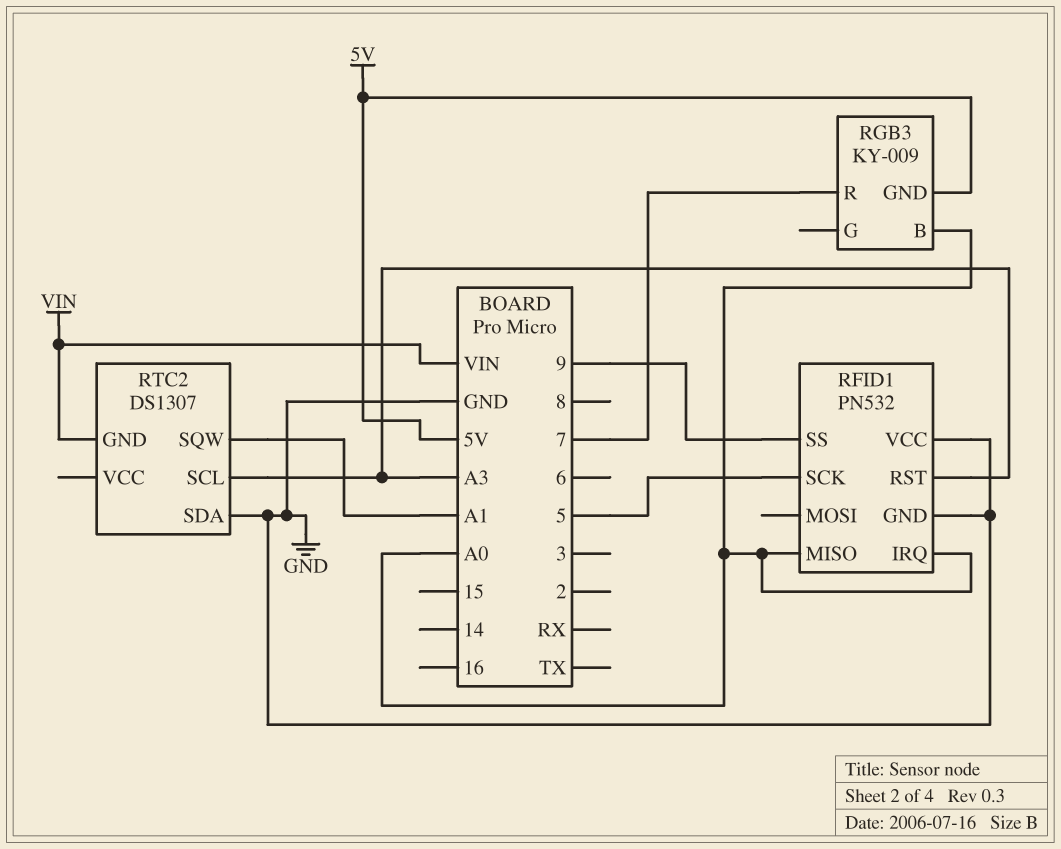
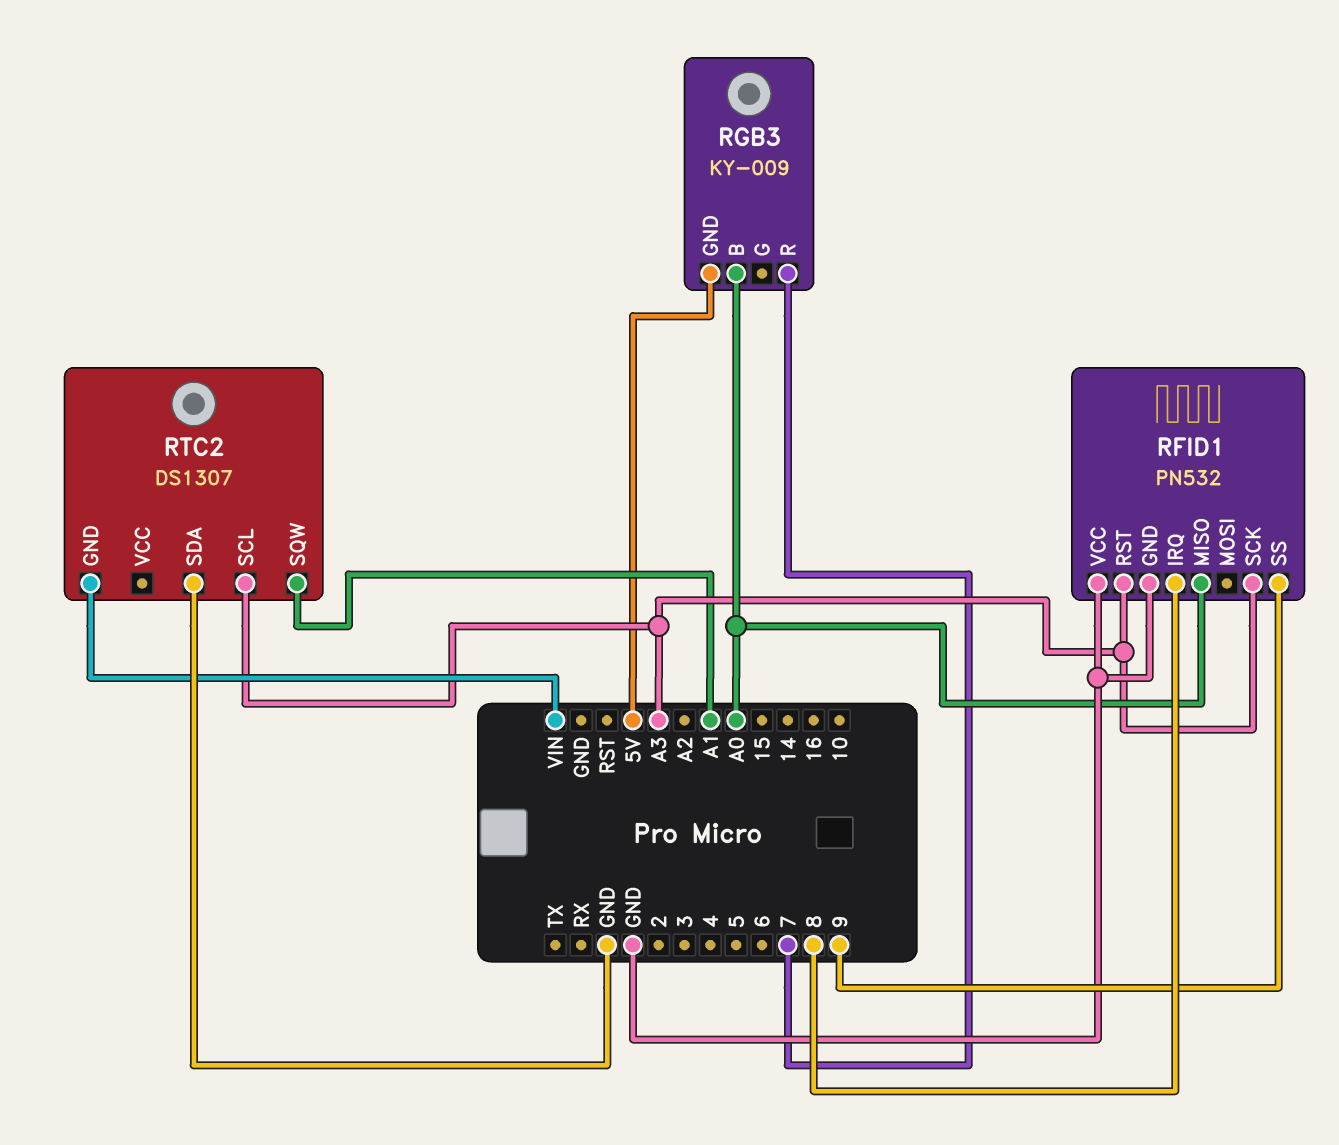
RFID1 pin IRQ: A0 -> 8
RFID1 pin SCK: 5 -> A3

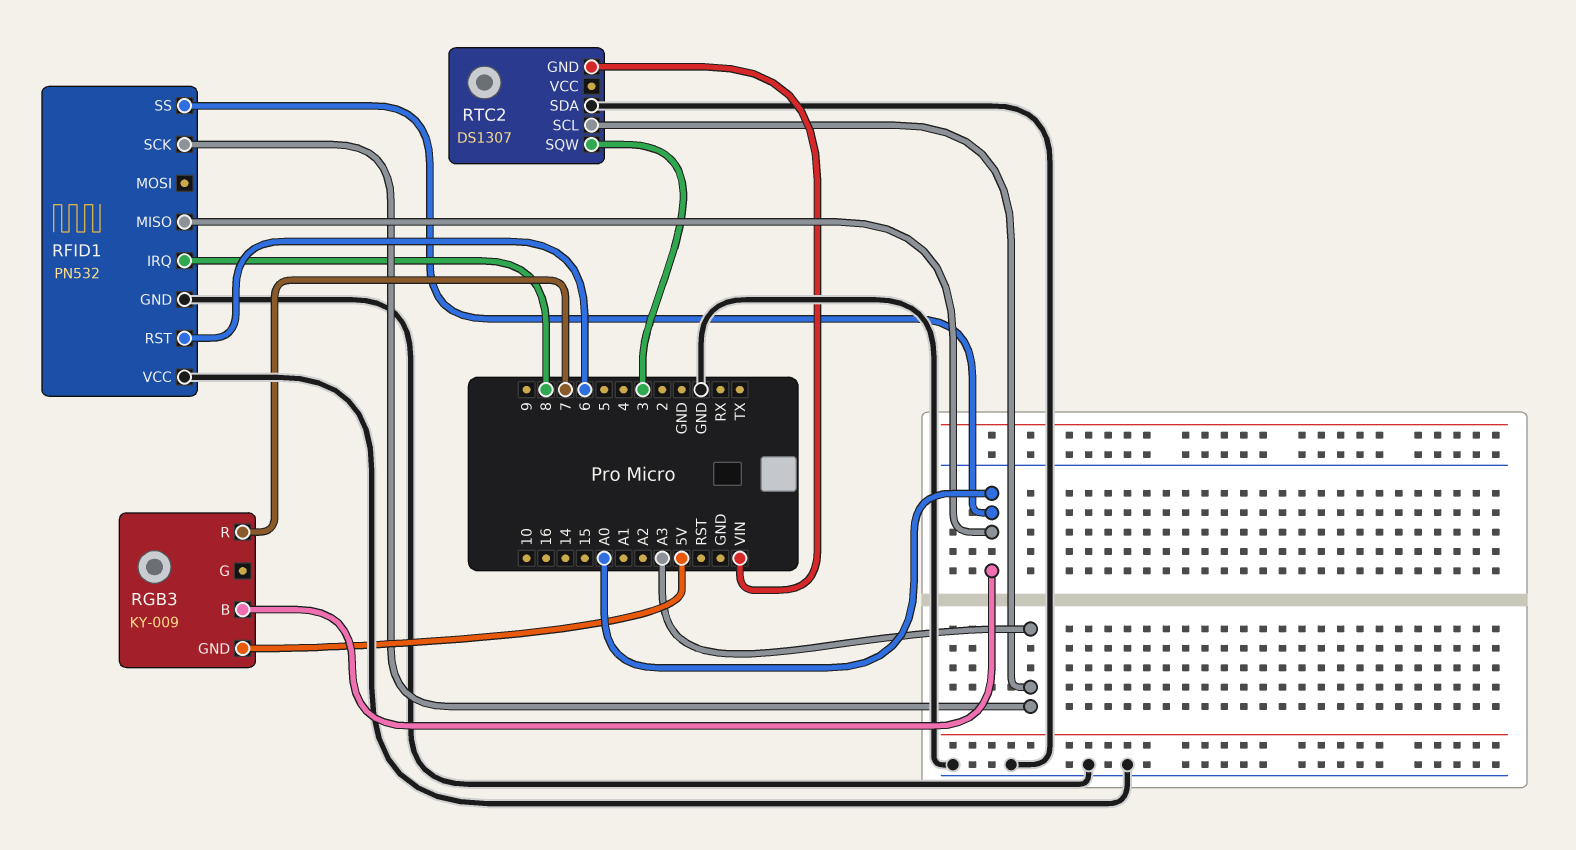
RFID1 pin RST: A3 -> 6
RFID1 pin SS: 9 -> A0
RTC2 pin SQW: A1 -> 3

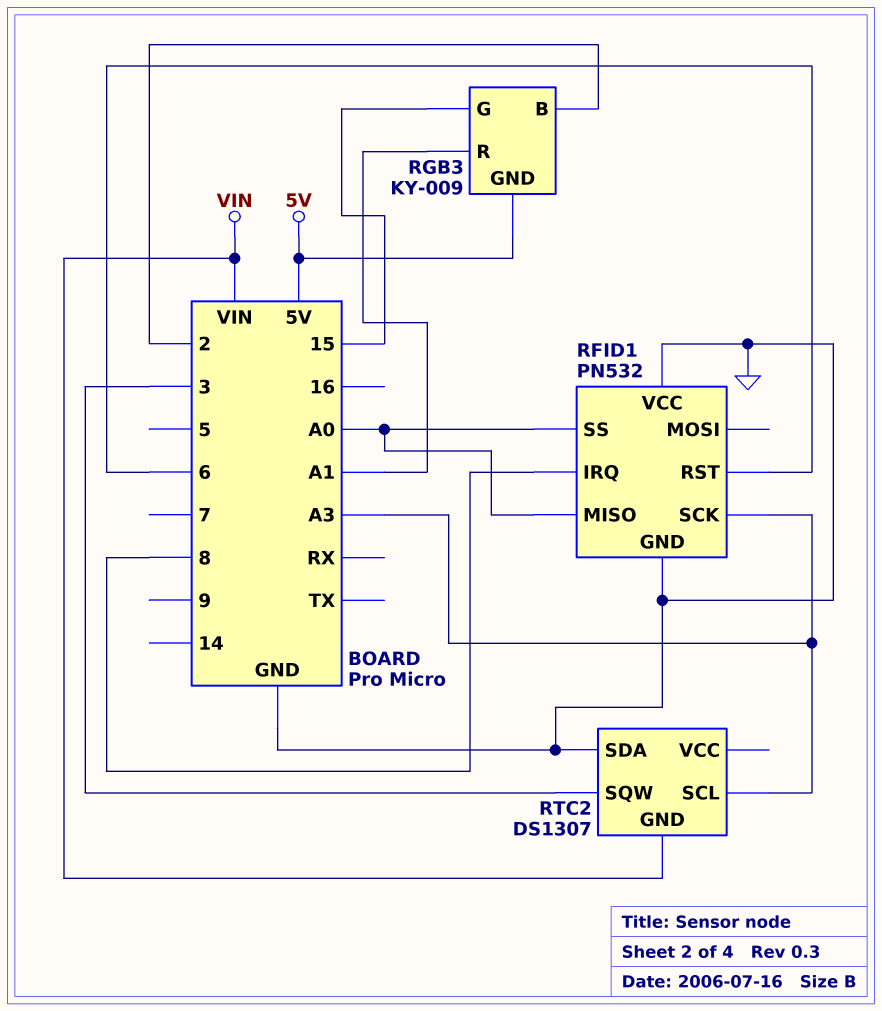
RGB3 pin B: A0 -> 2
RGB3 pin G: none -> 15
RGB3 pin R: 7 -> A1

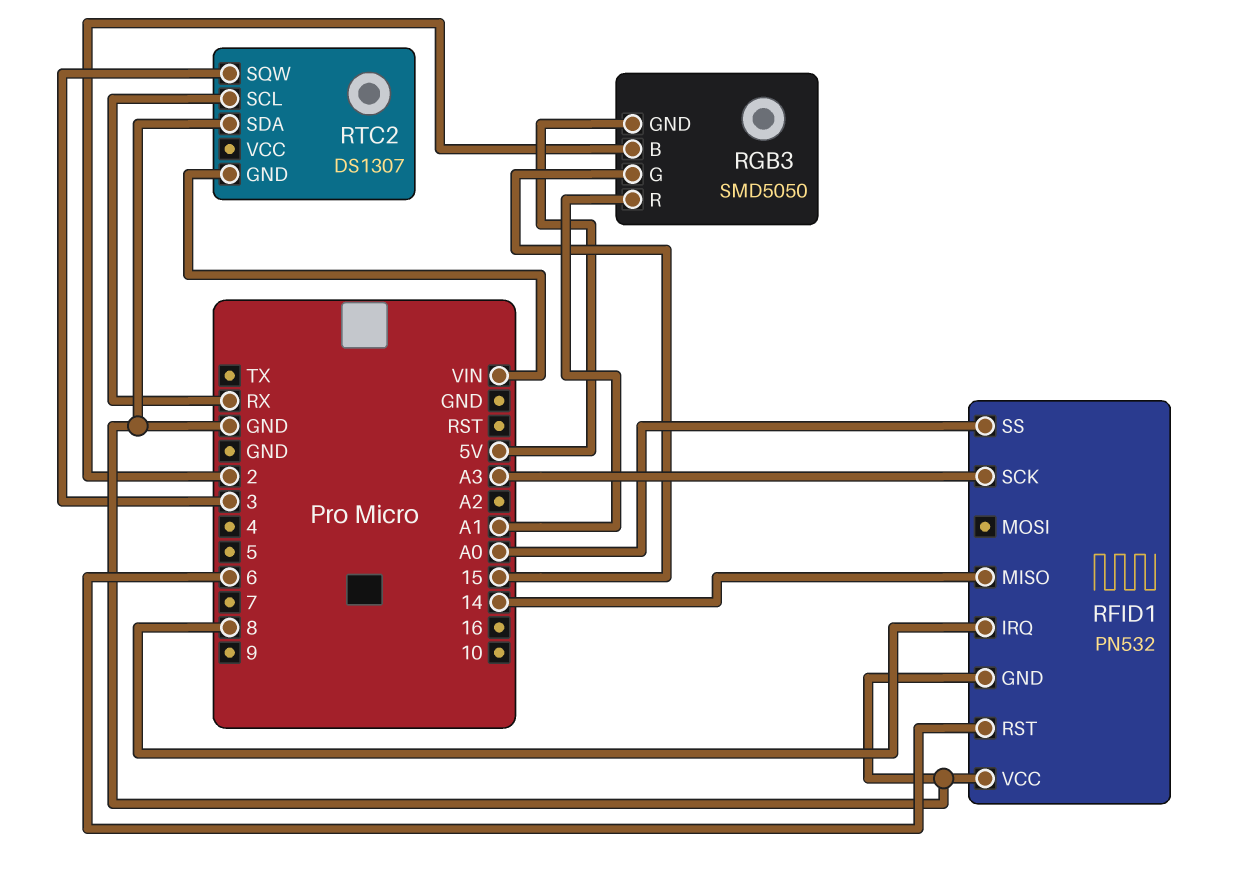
RFID1 pin MISO: A0 -> 14
RGB3: KY-009 -> SMD5050
RTC2 pin SCL: A3 -> RX

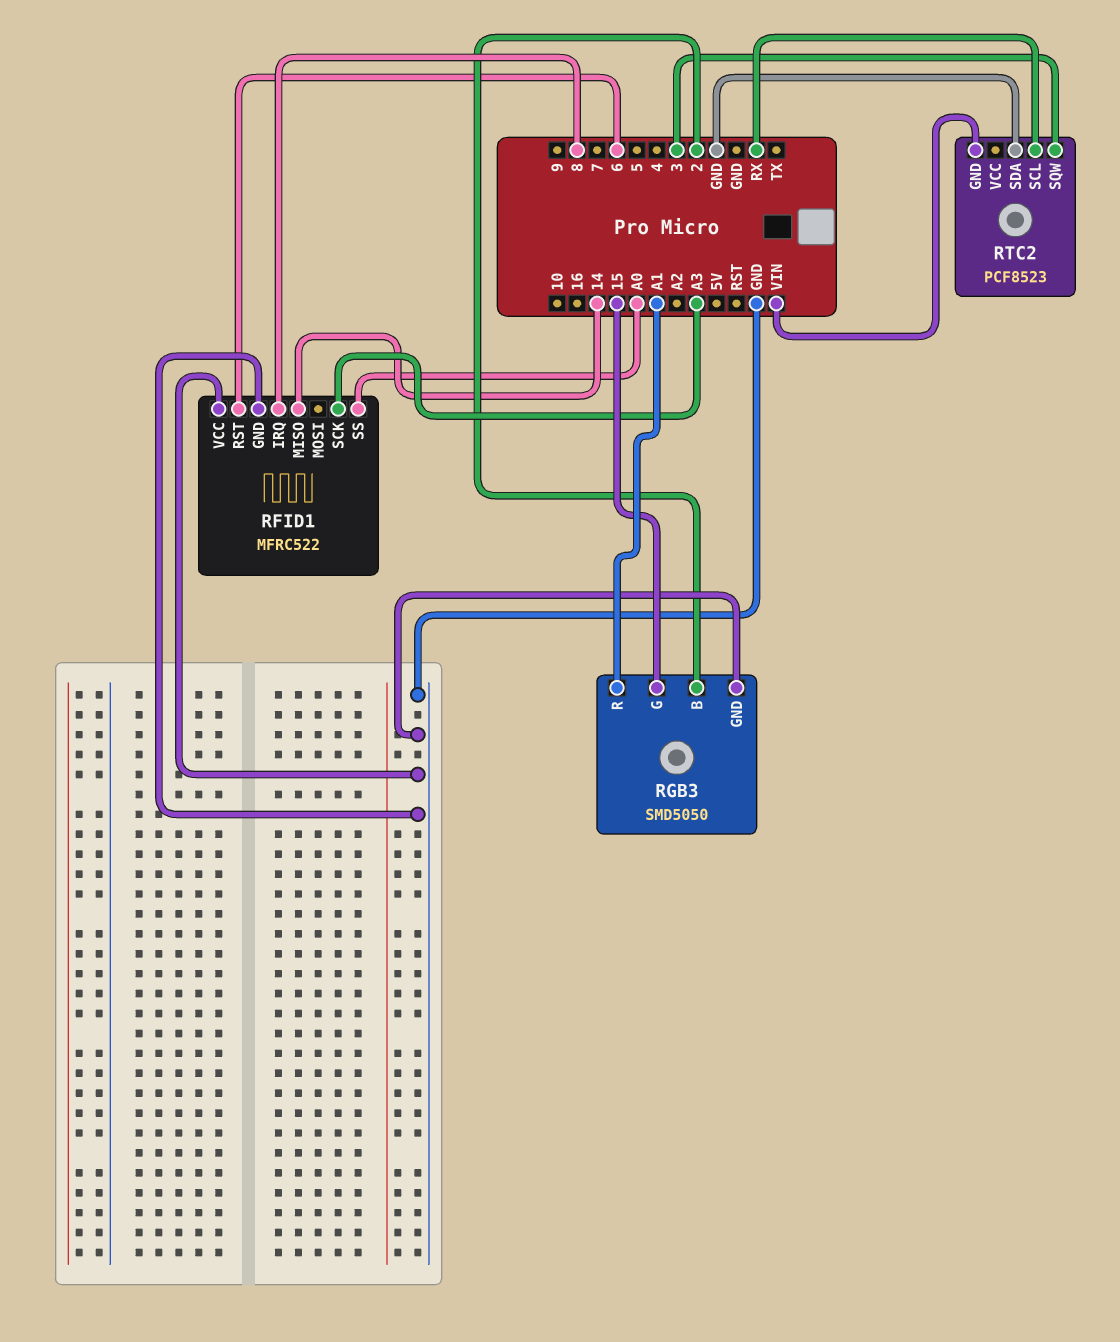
RFID1: PN532 -> MFRC522
RGB3 pin GND: 5V -> GND
RTC2: DS1307 -> PCF8523

